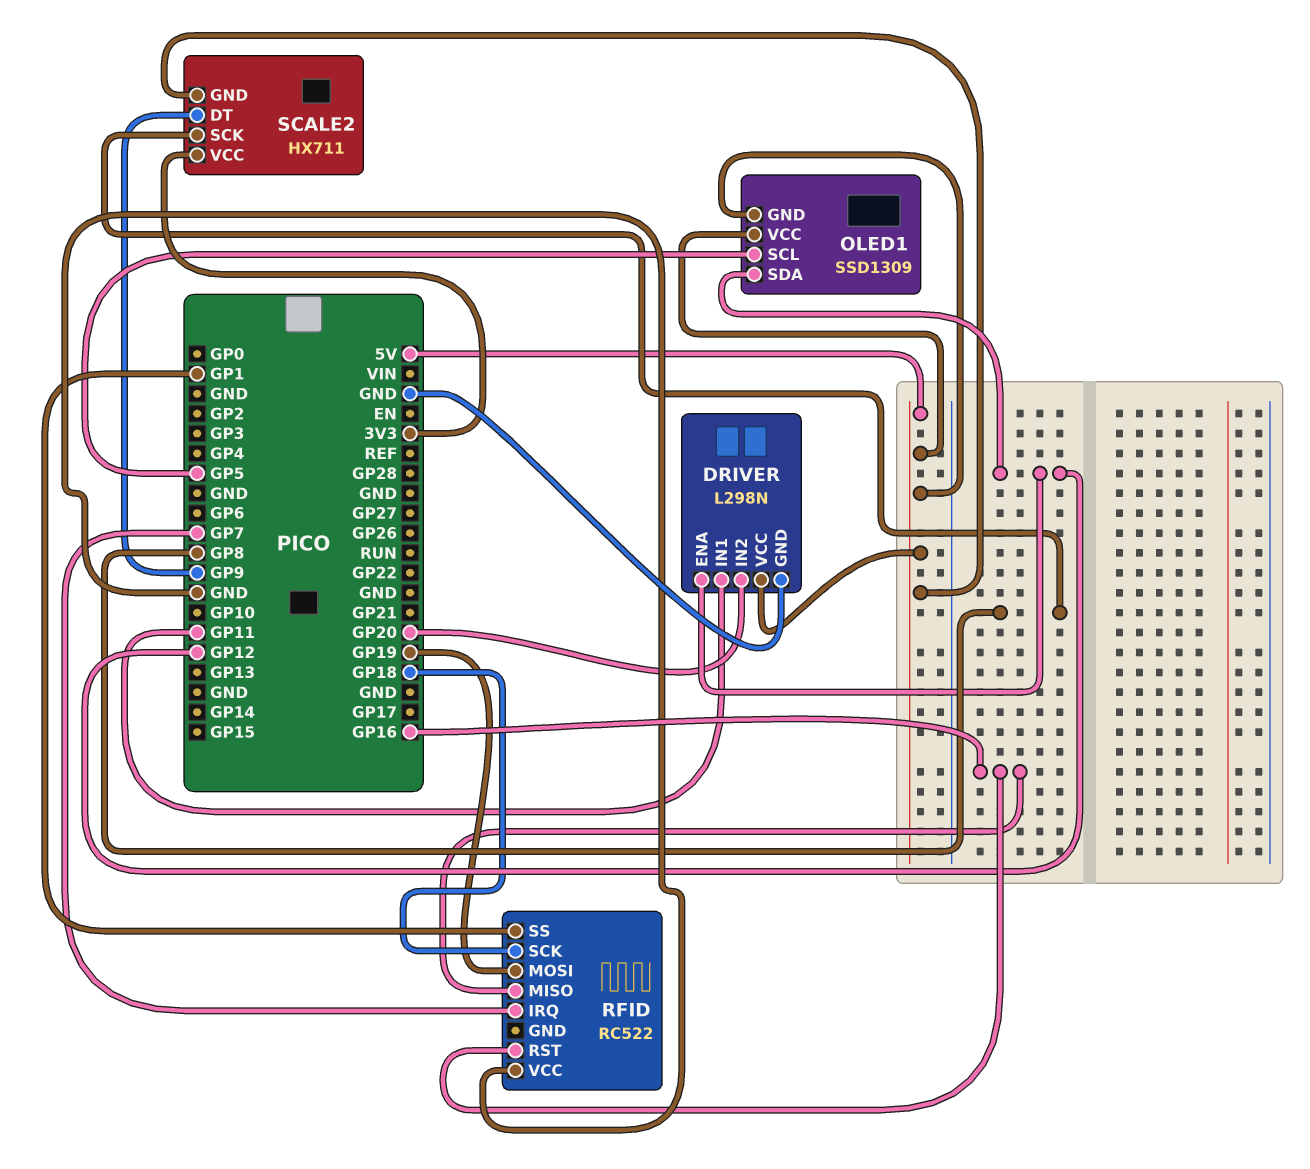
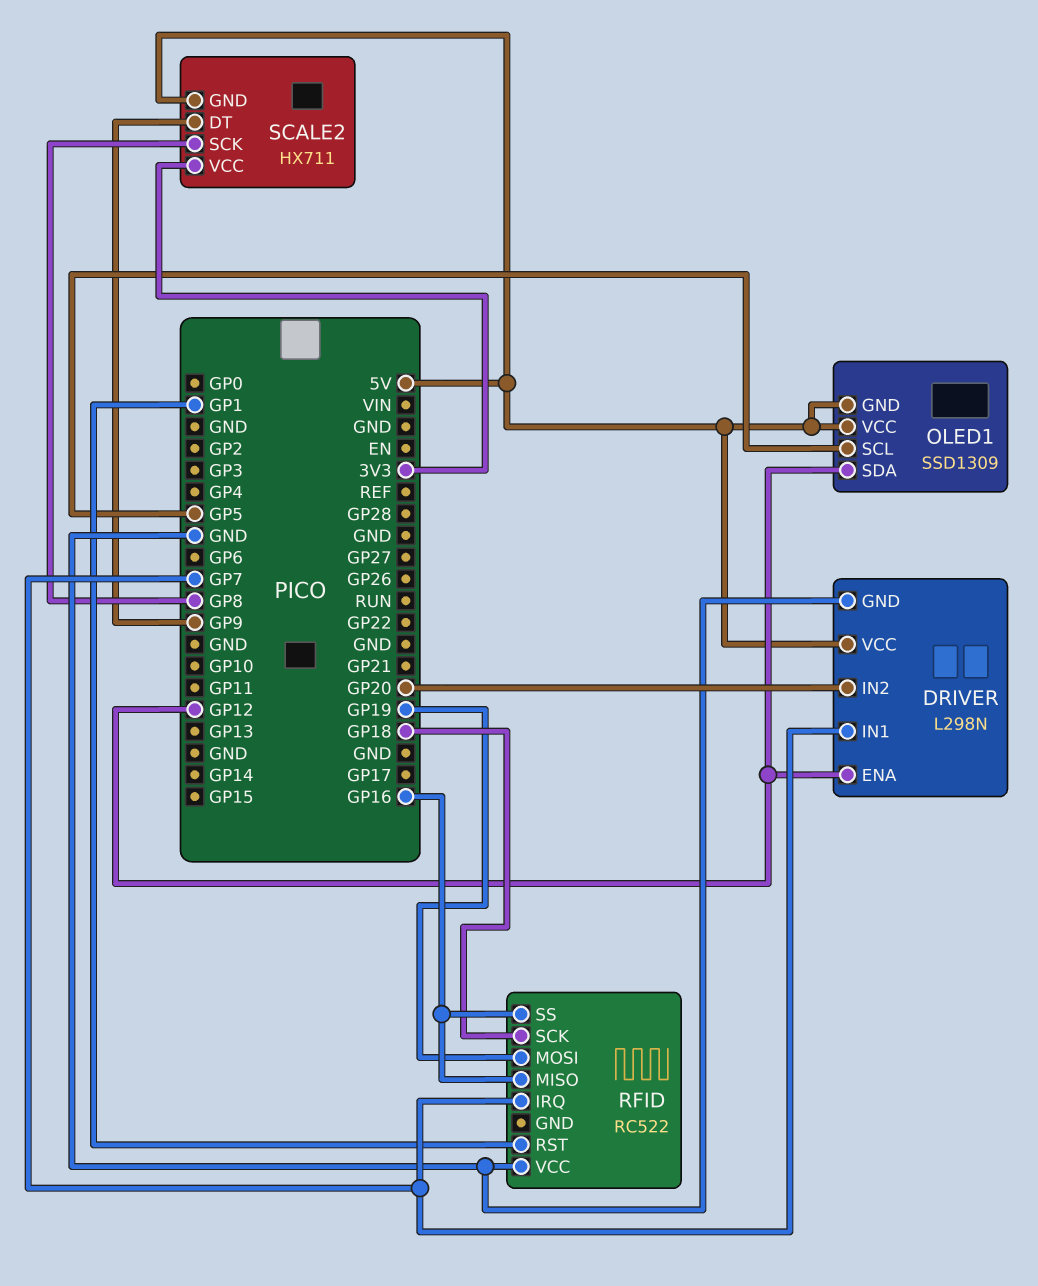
DRIVER pin IN1: GP11 -> GP7
RFID pin RST: GP16 -> GP1
RFID pin SS: GP1 -> GP16

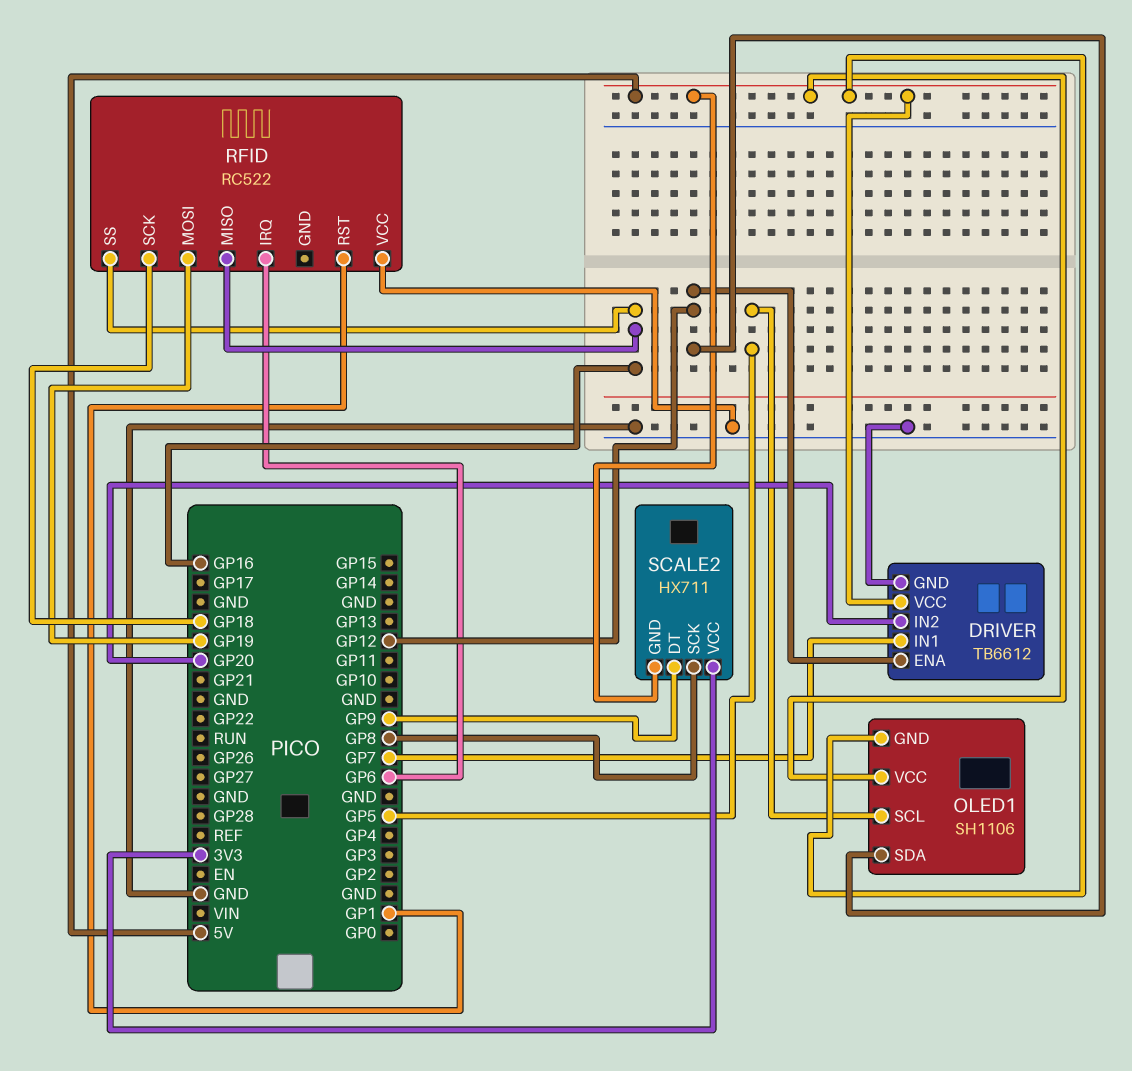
DRIVER: L298N -> TB6612
OLED1: SSD1309 -> SH1106
RFID pin IRQ: GP7 -> GP6

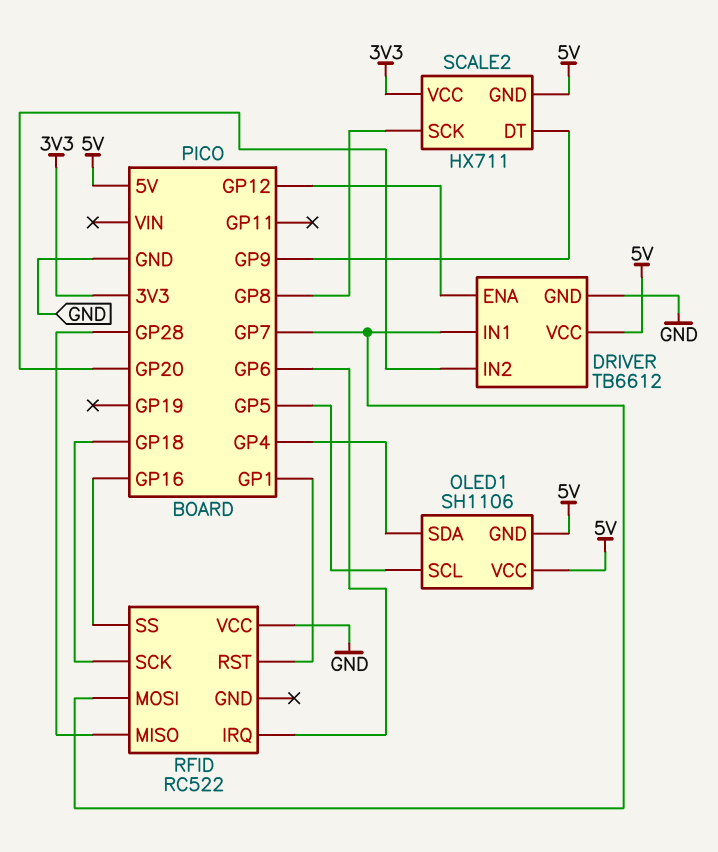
OLED1 pin SDA: GP12 -> GP4
RFID pin MISO: GP16 -> GP28
RFID pin MOSI: GP19 -> GP7

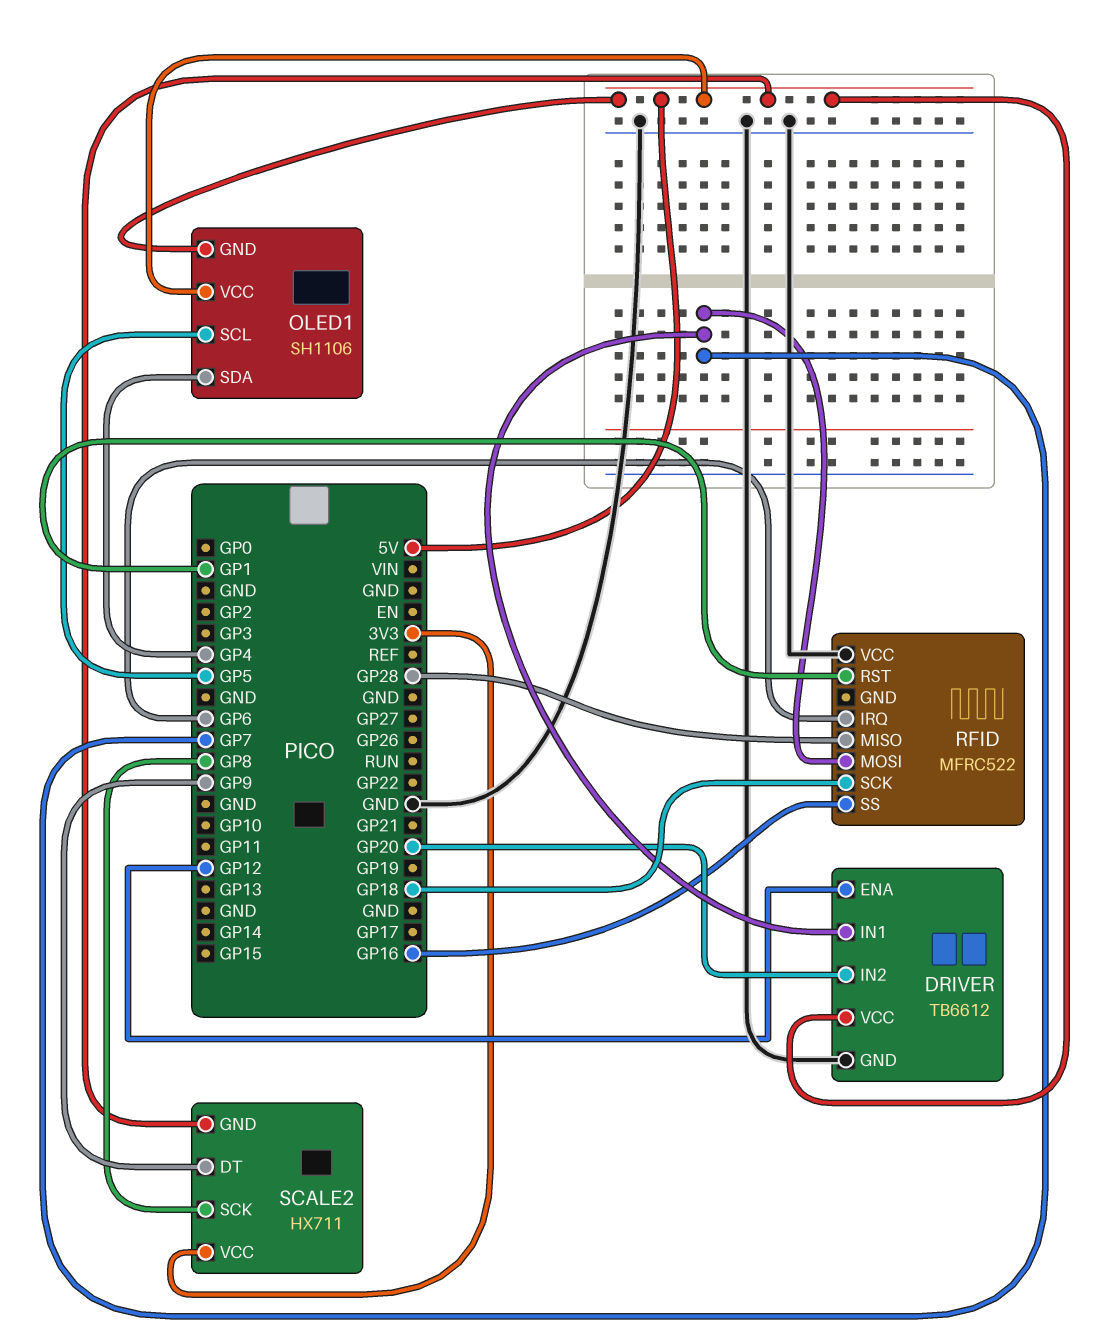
RFID: RC522 -> MFRC522

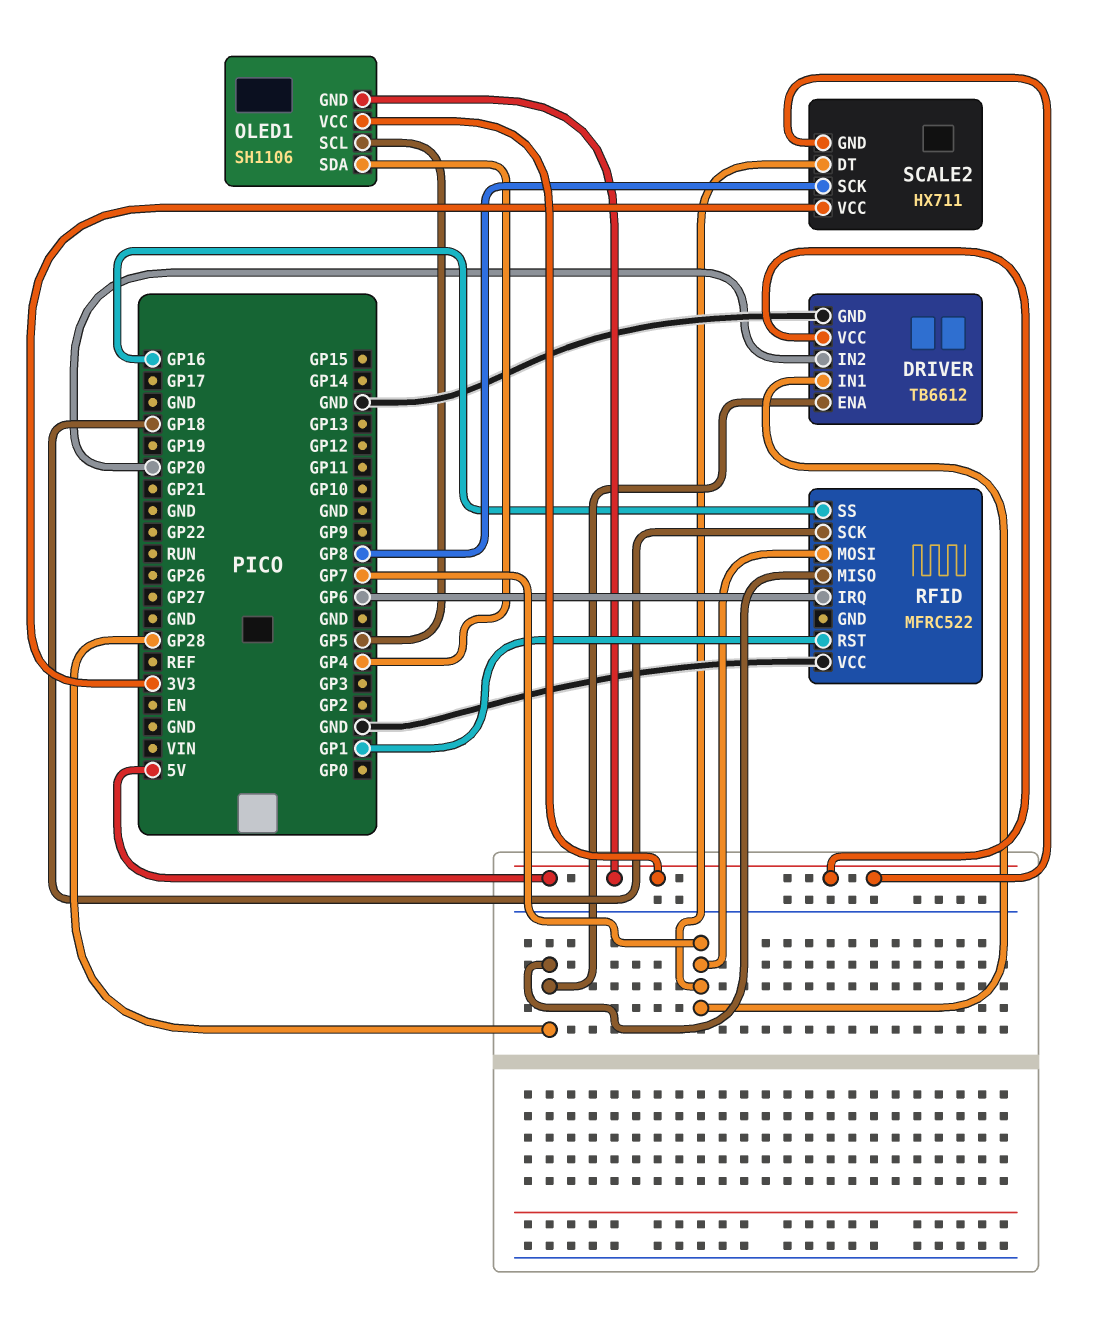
DRIVER pin ENA: GP12 -> GP28
SCALE2 pin DT: GP9 -> GP7

